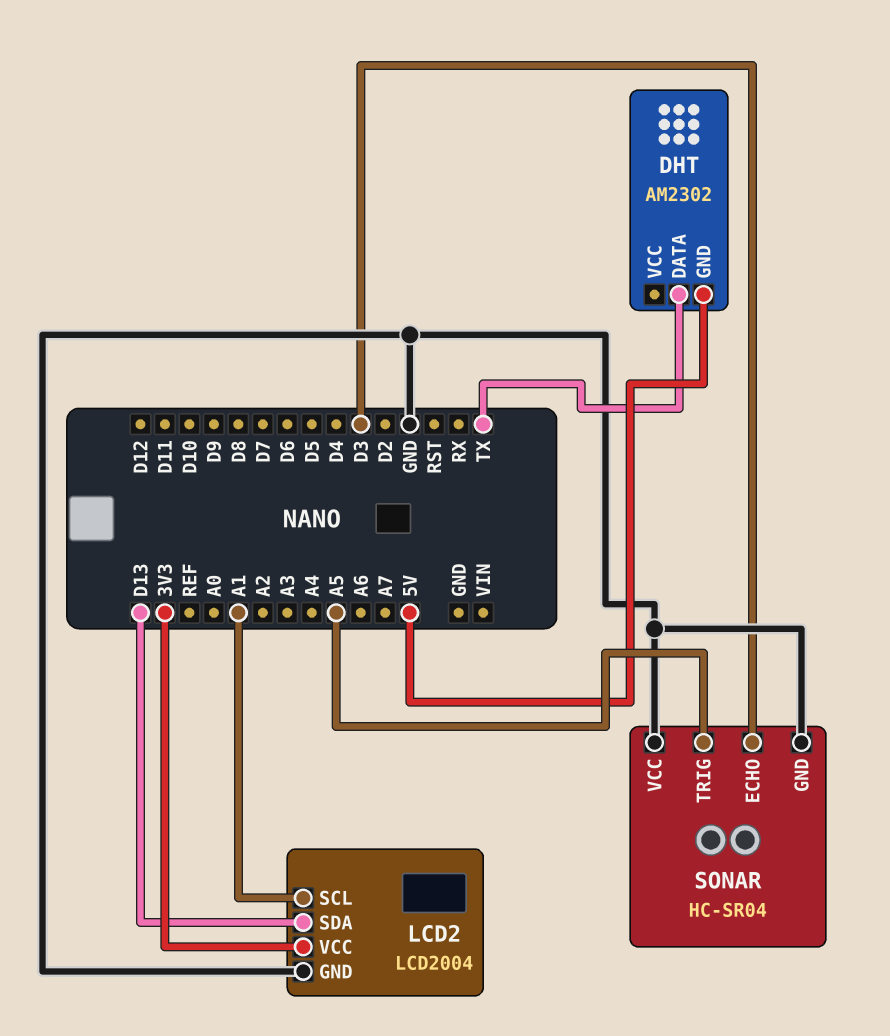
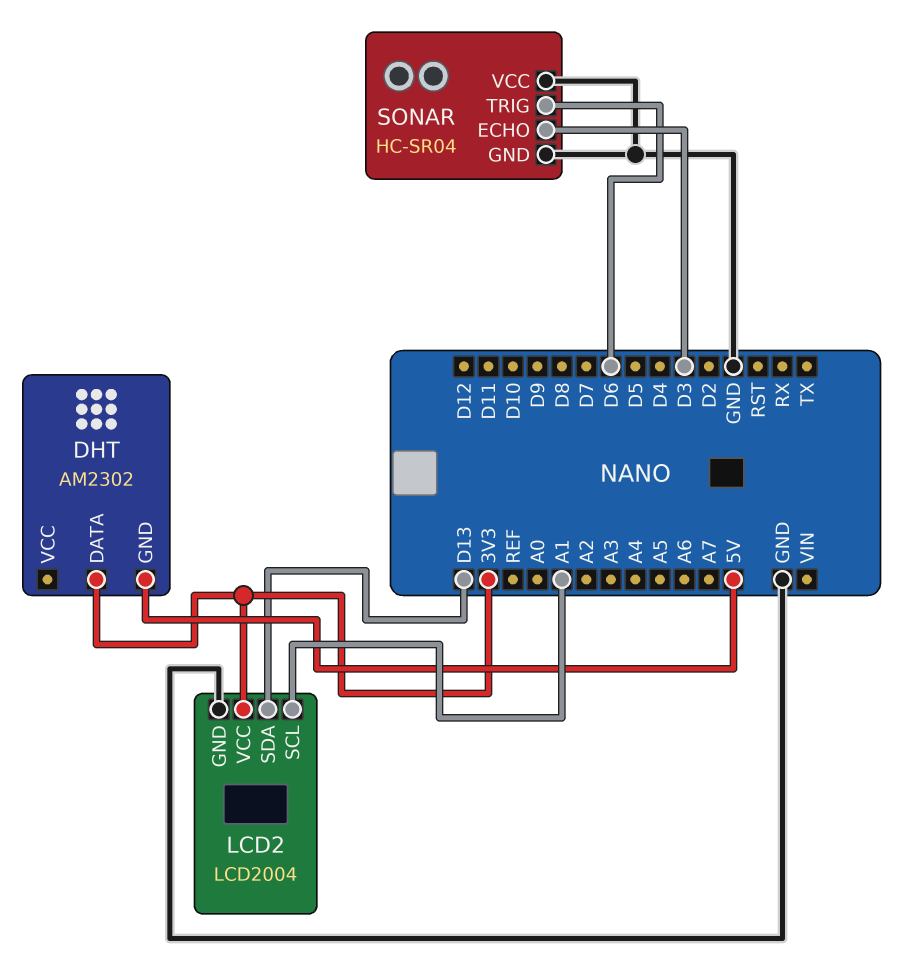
DHT pin DATA: TX -> 3V3
SONAR pin TRIG: A5 -> D6

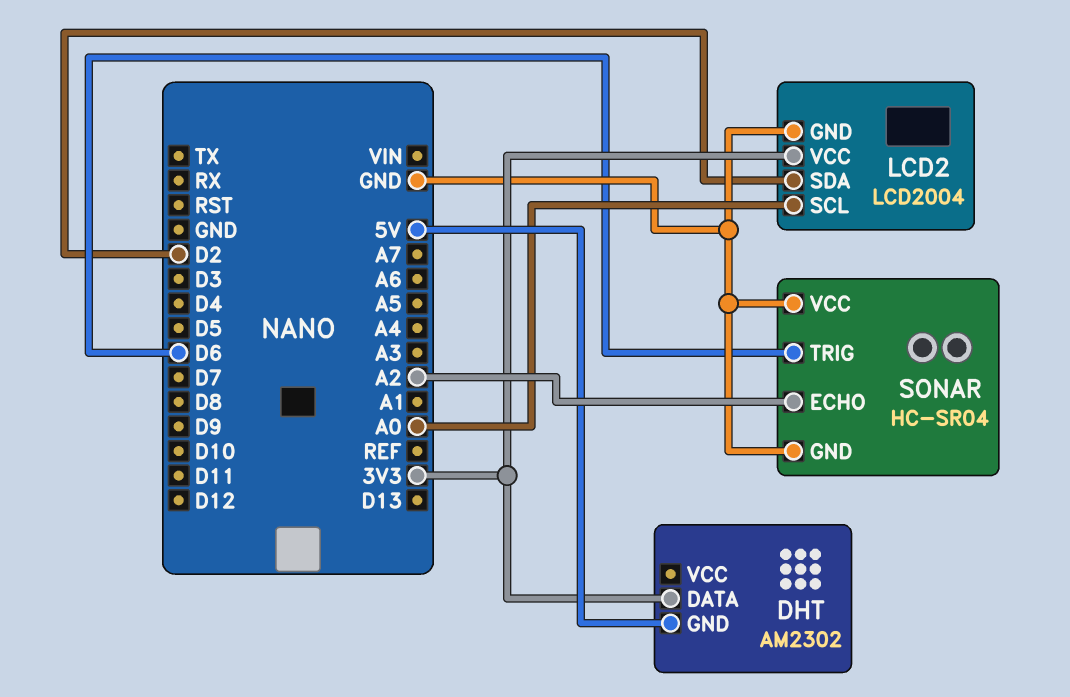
LCD2 pin SCL: A1 -> A0
LCD2 pin SDA: D13 -> D2
SONAR pin ECHO: D3 -> A2

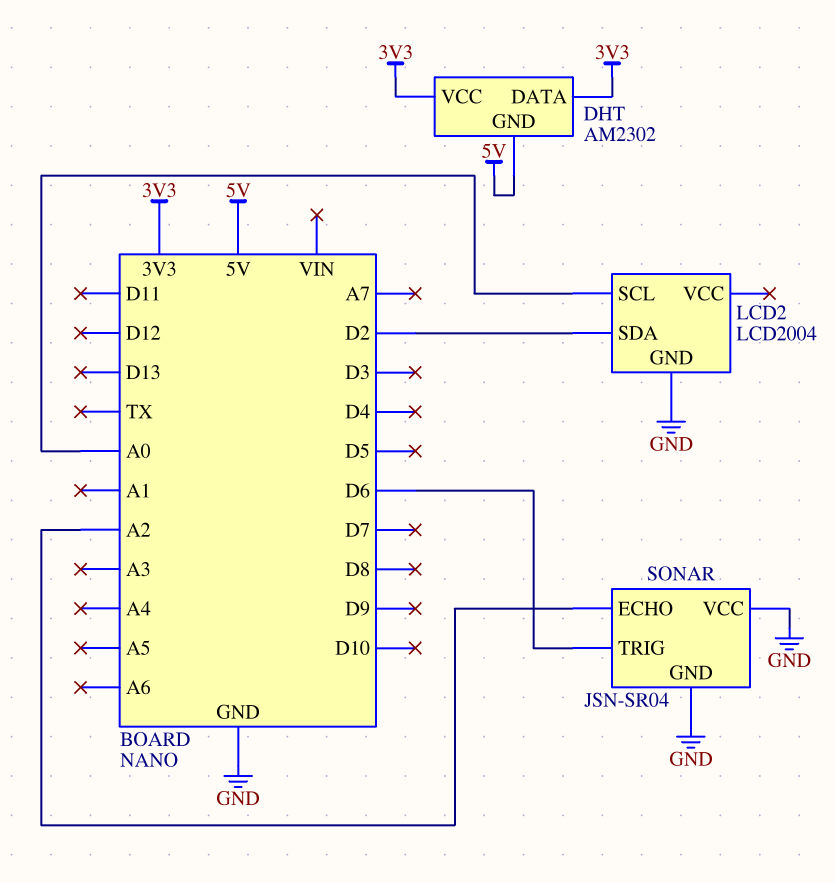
DHT pin VCC: none -> 3V3
LCD2 pin VCC: 3V3 -> none
SONAR: HC-SR04 -> JSN-SR04

